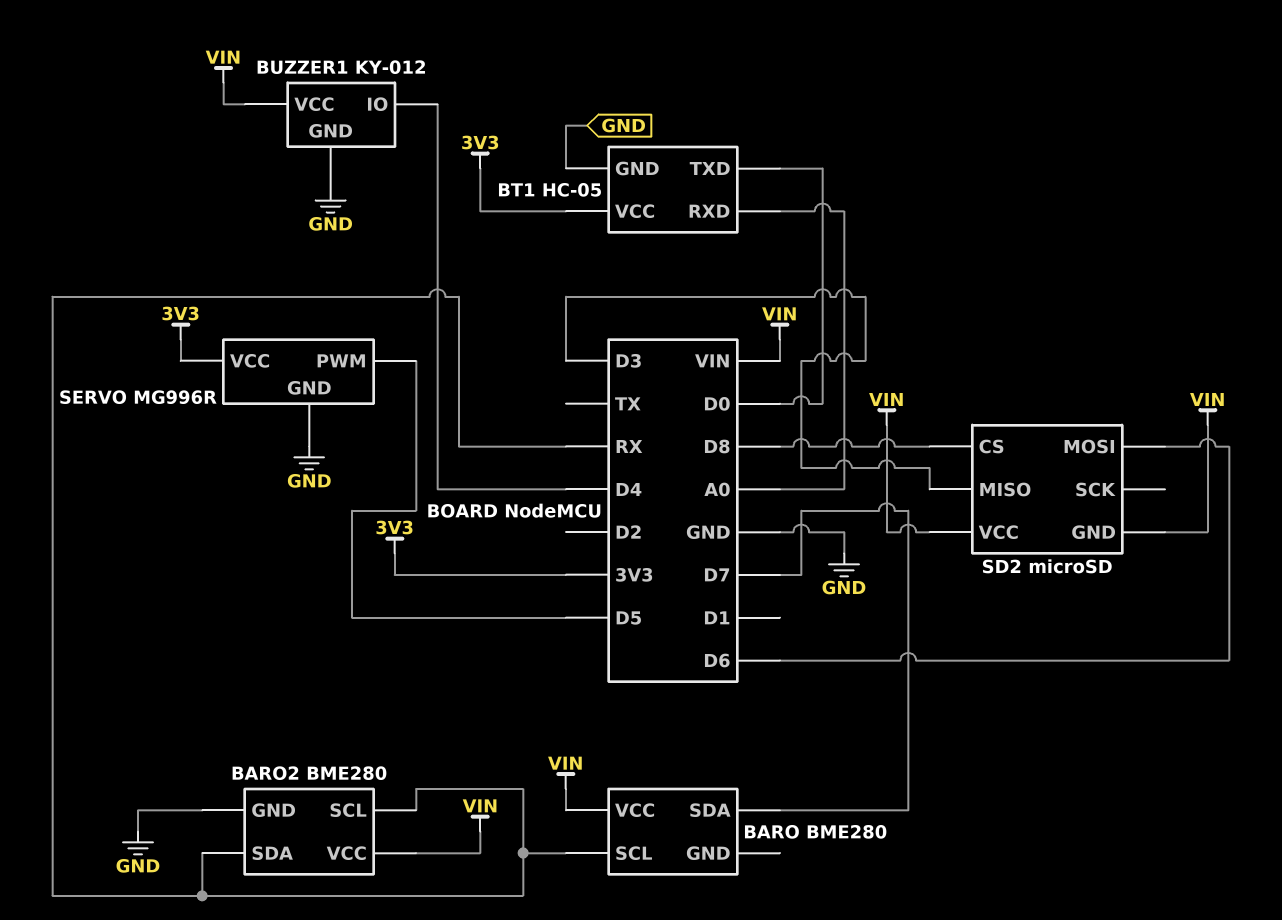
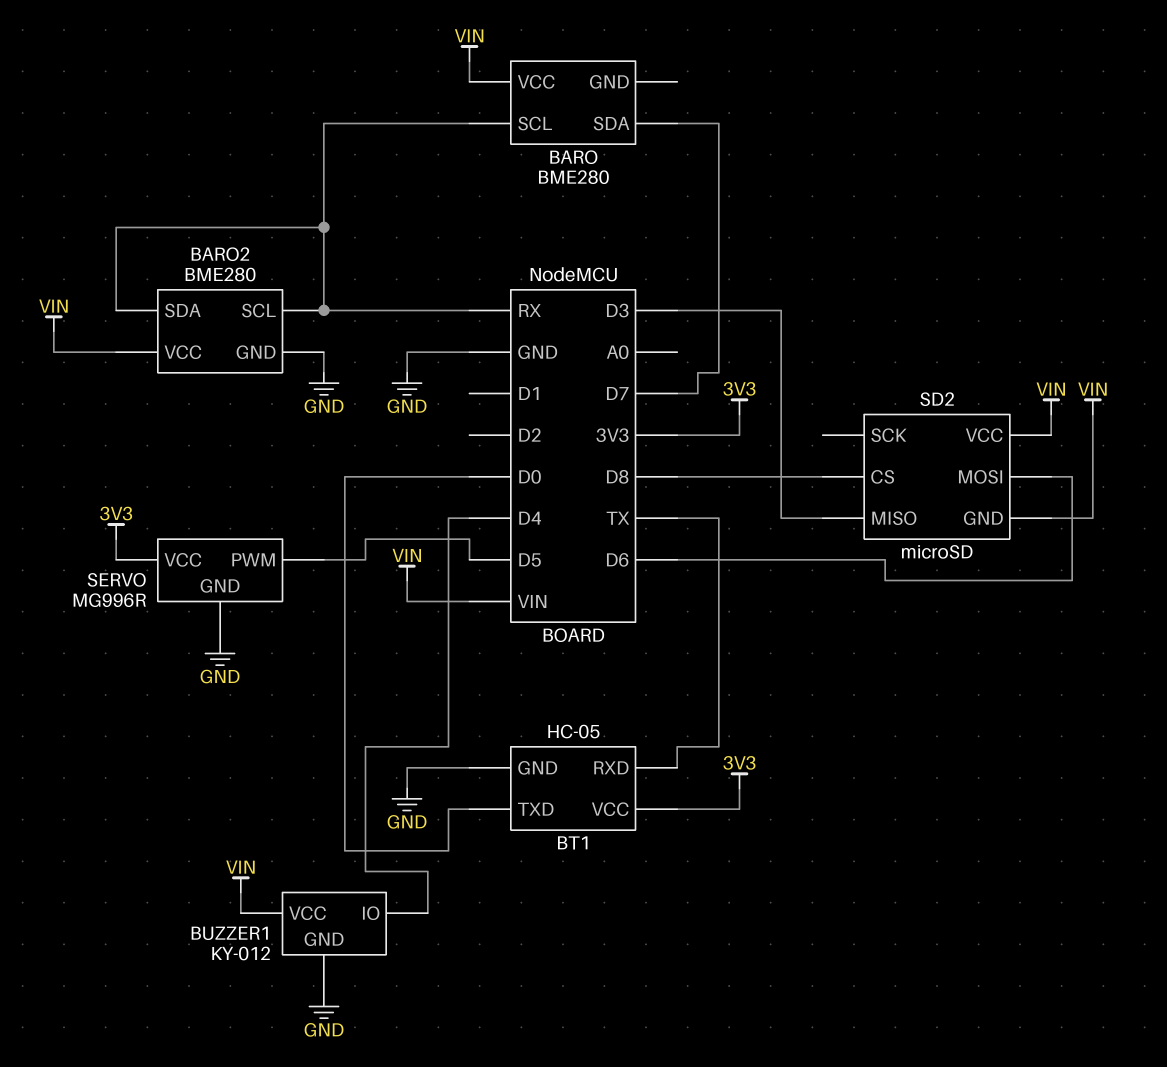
BT1 pin RXD: A0 -> TX

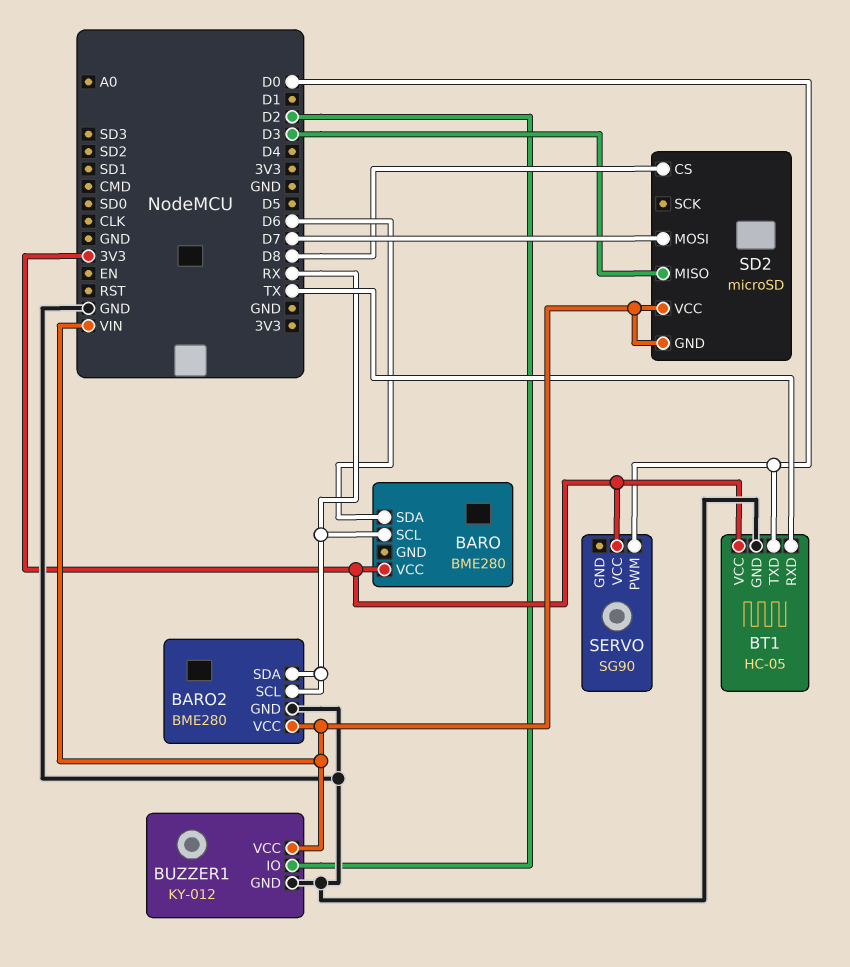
BARO pin SDA: D7 -> D6
BARO pin VCC: VIN -> 3V3
BUZZER1 pin IO: D4 -> D2
SD2 pin MOSI: D6 -> D7
SERVO: MG996R -> SG90
SERVO pin GND: GND -> none
SERVO pin PWM: D5 -> D0

